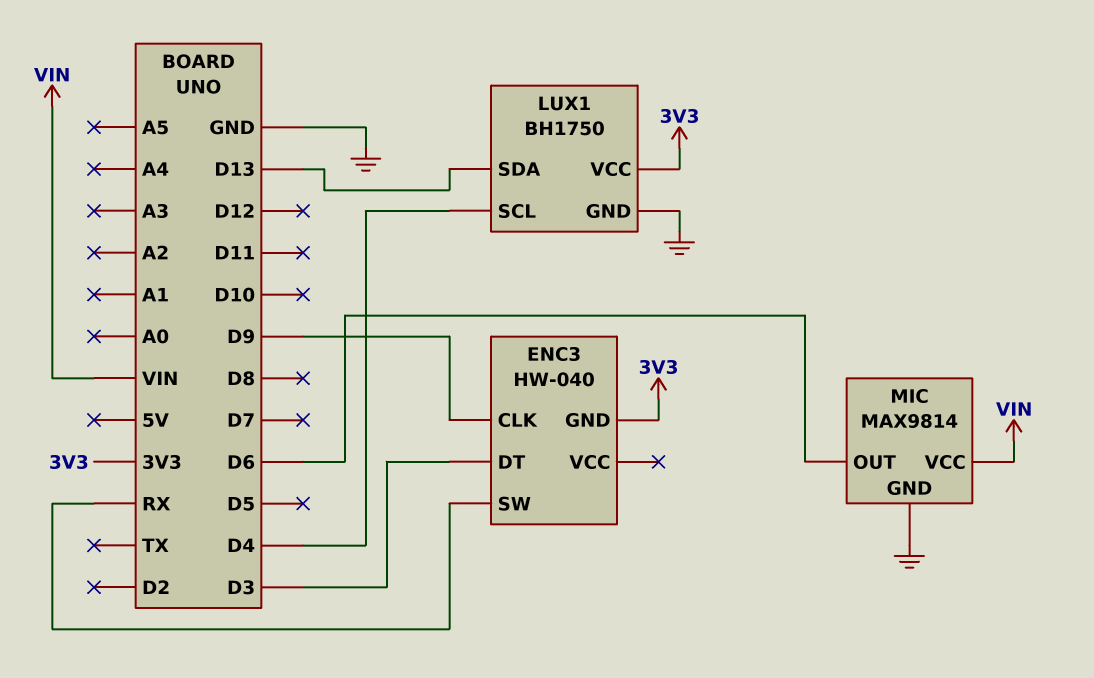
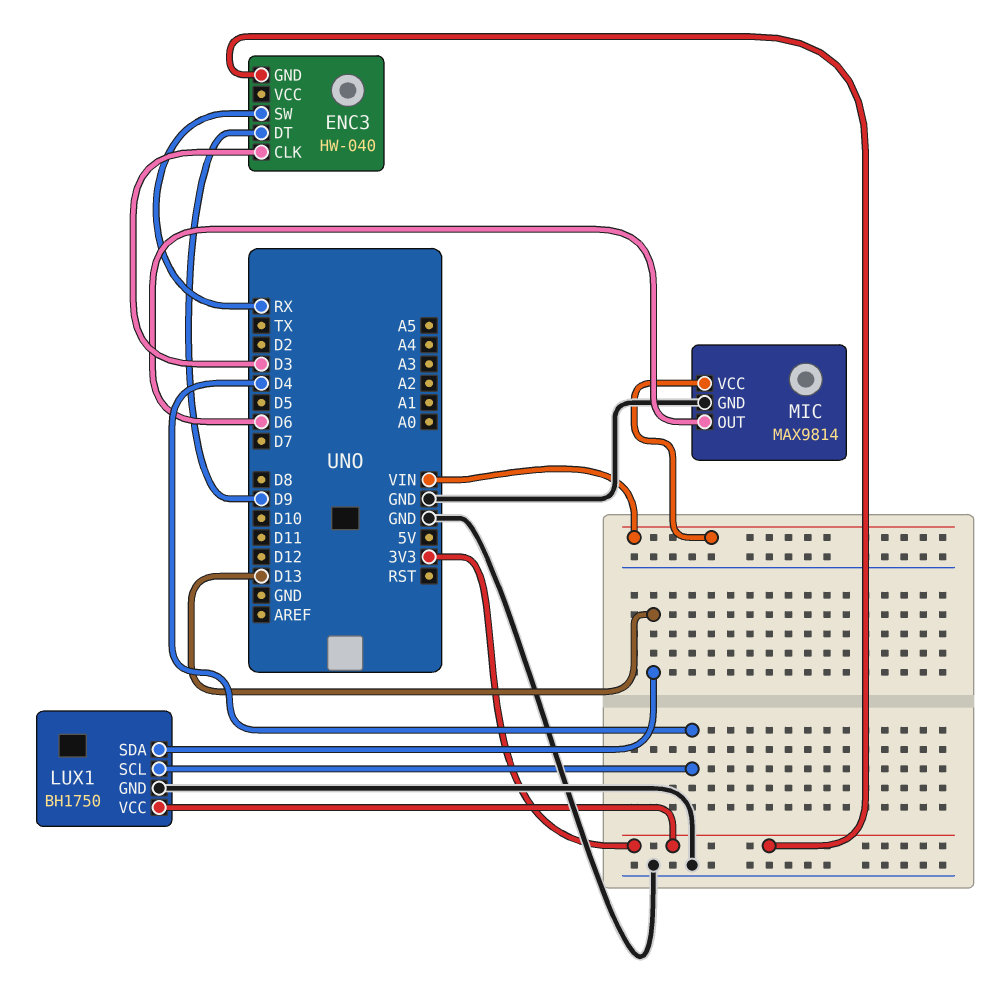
ENC3 pin CLK: D9 -> D3
ENC3 pin DT: D3 -> D9

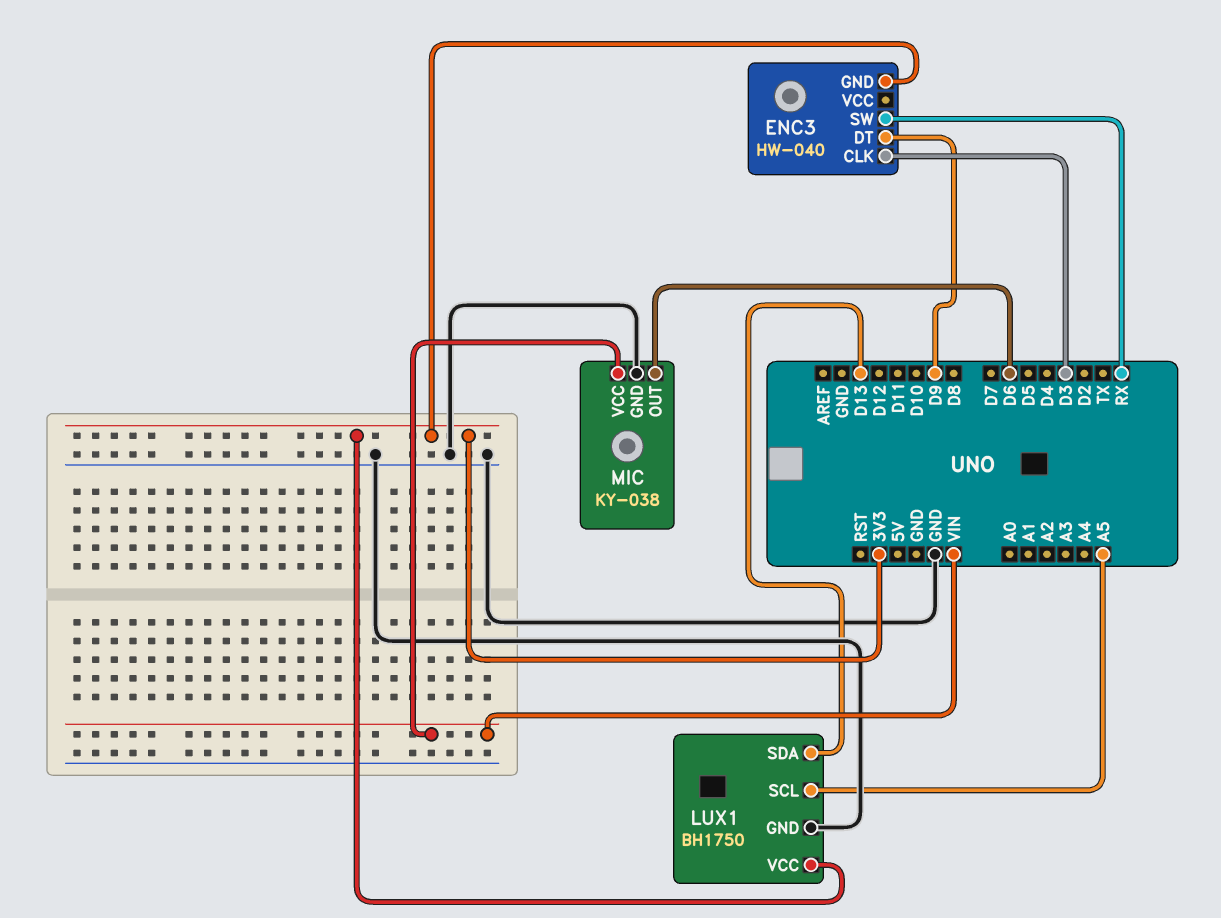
LUX1 pin SCL: D4 -> A5
MIC: MAX9814 -> KY-038

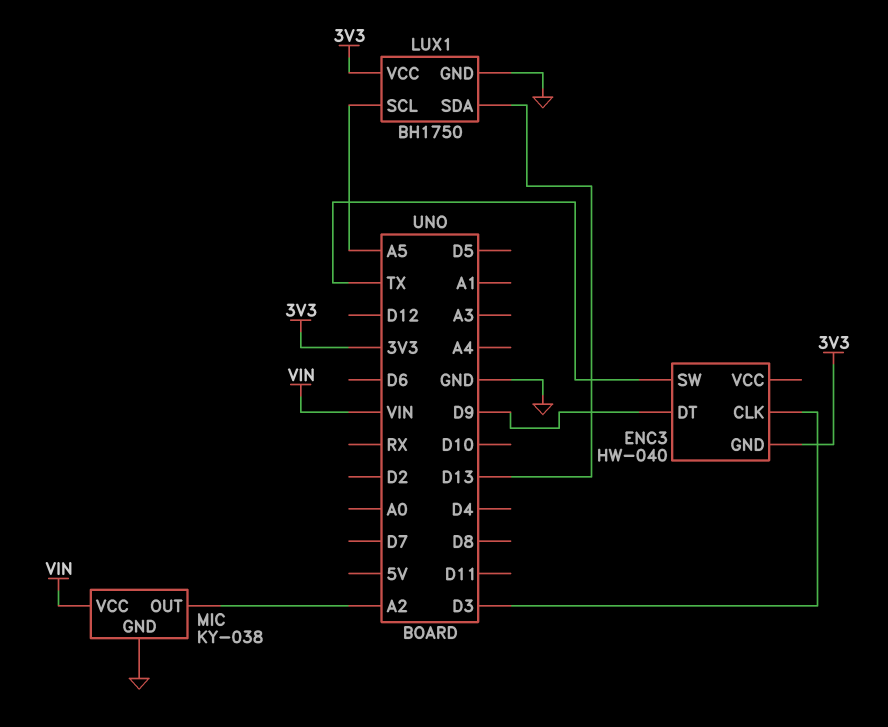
ENC3 pin SW: RX -> TX
MIC pin OUT: D6 -> A2

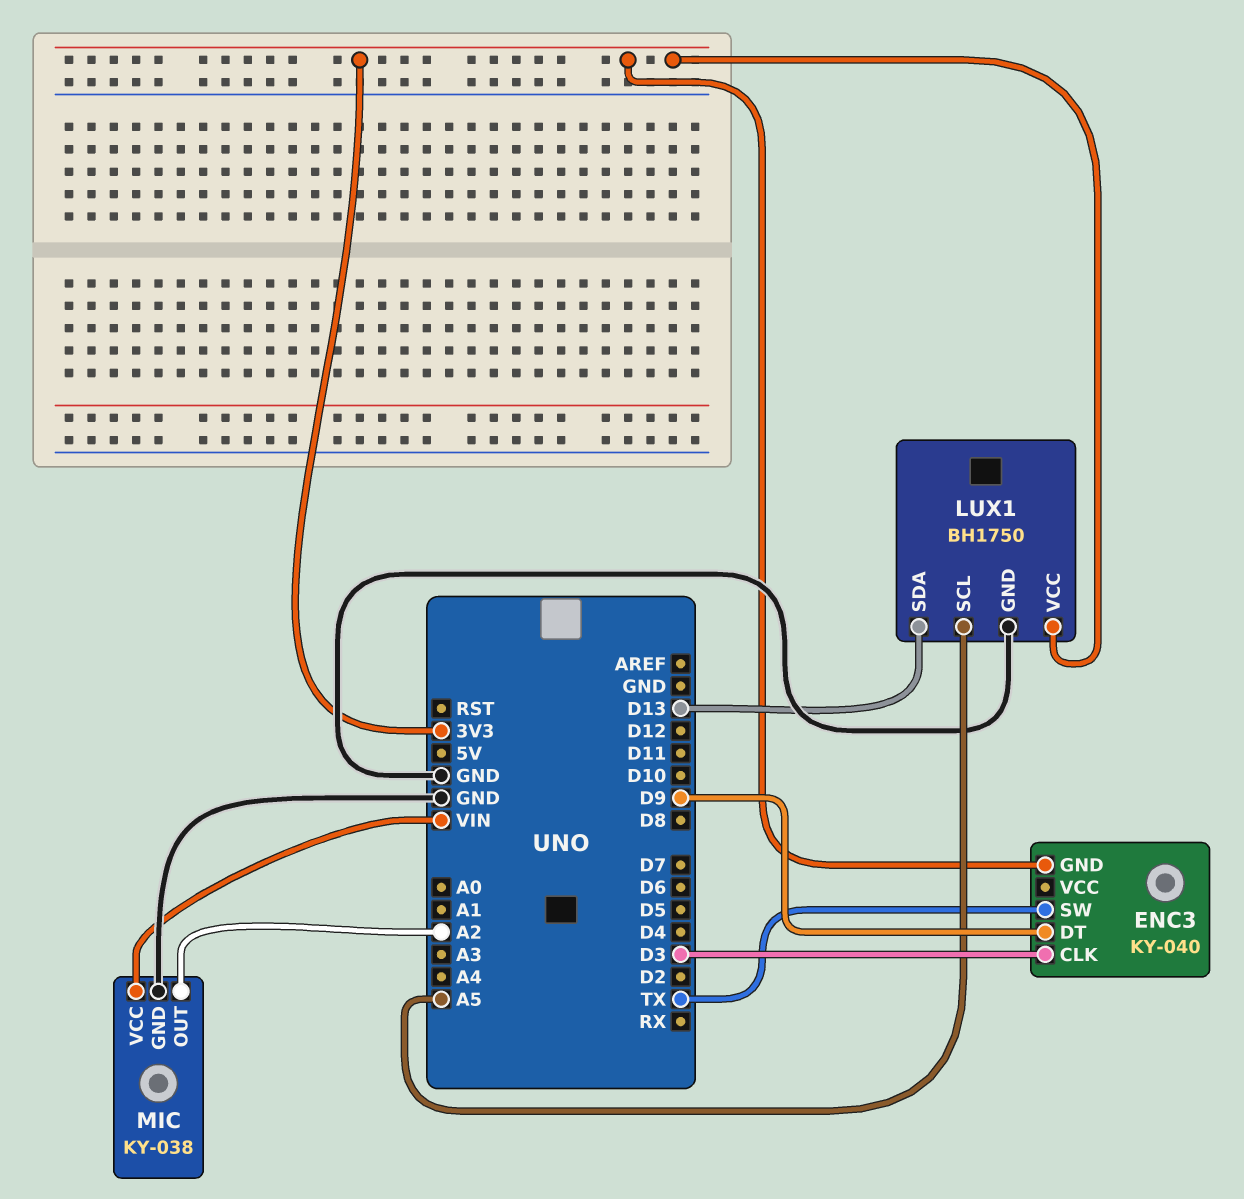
ENC3: HW-040 -> KY-040

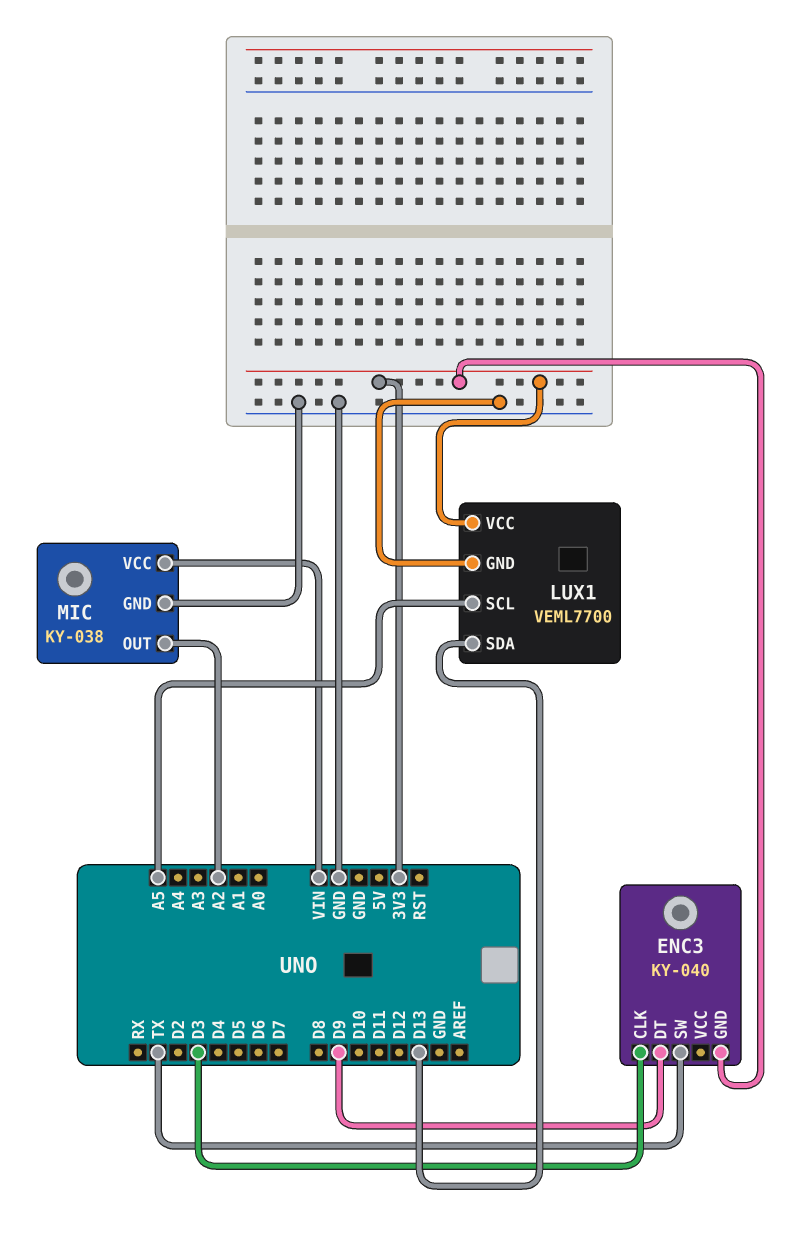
LUX1: BH1750 -> VEML7700

